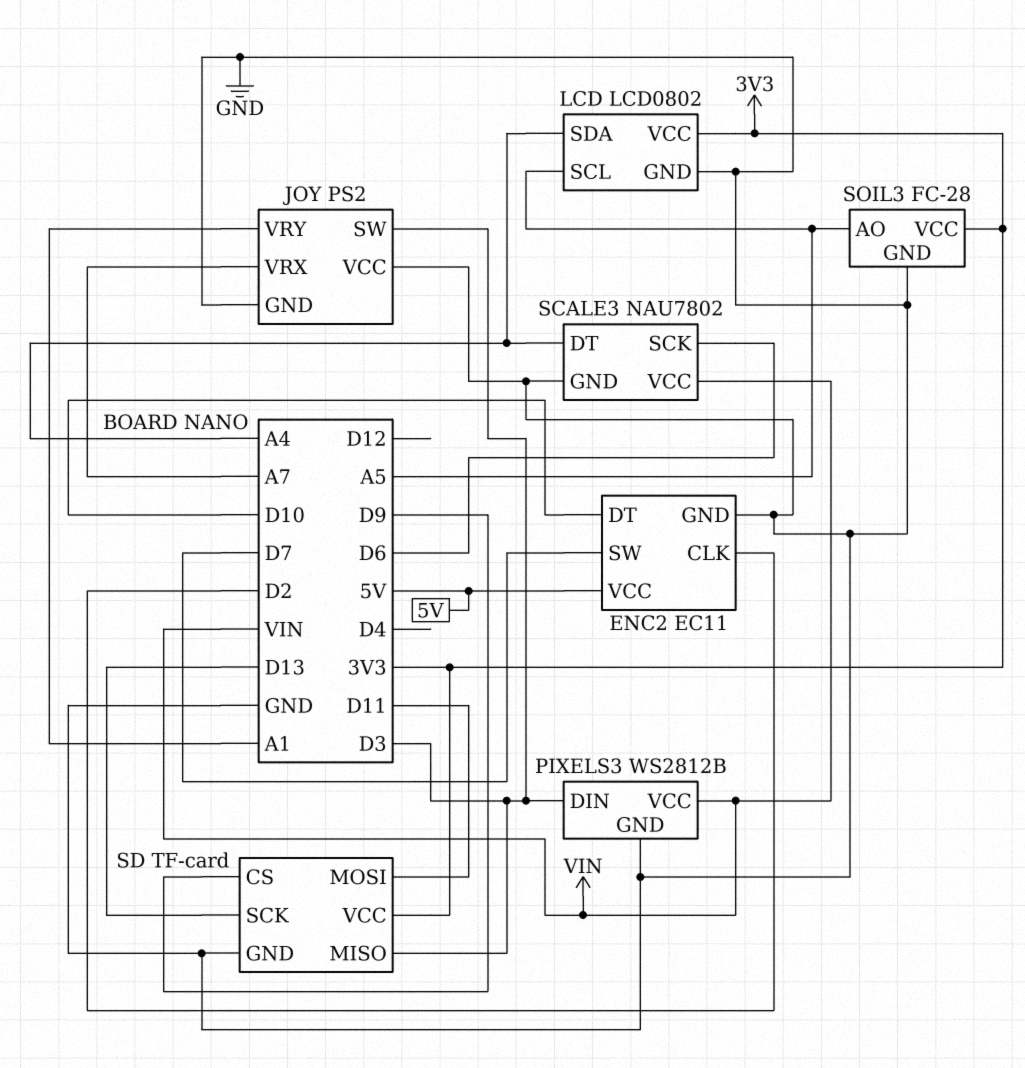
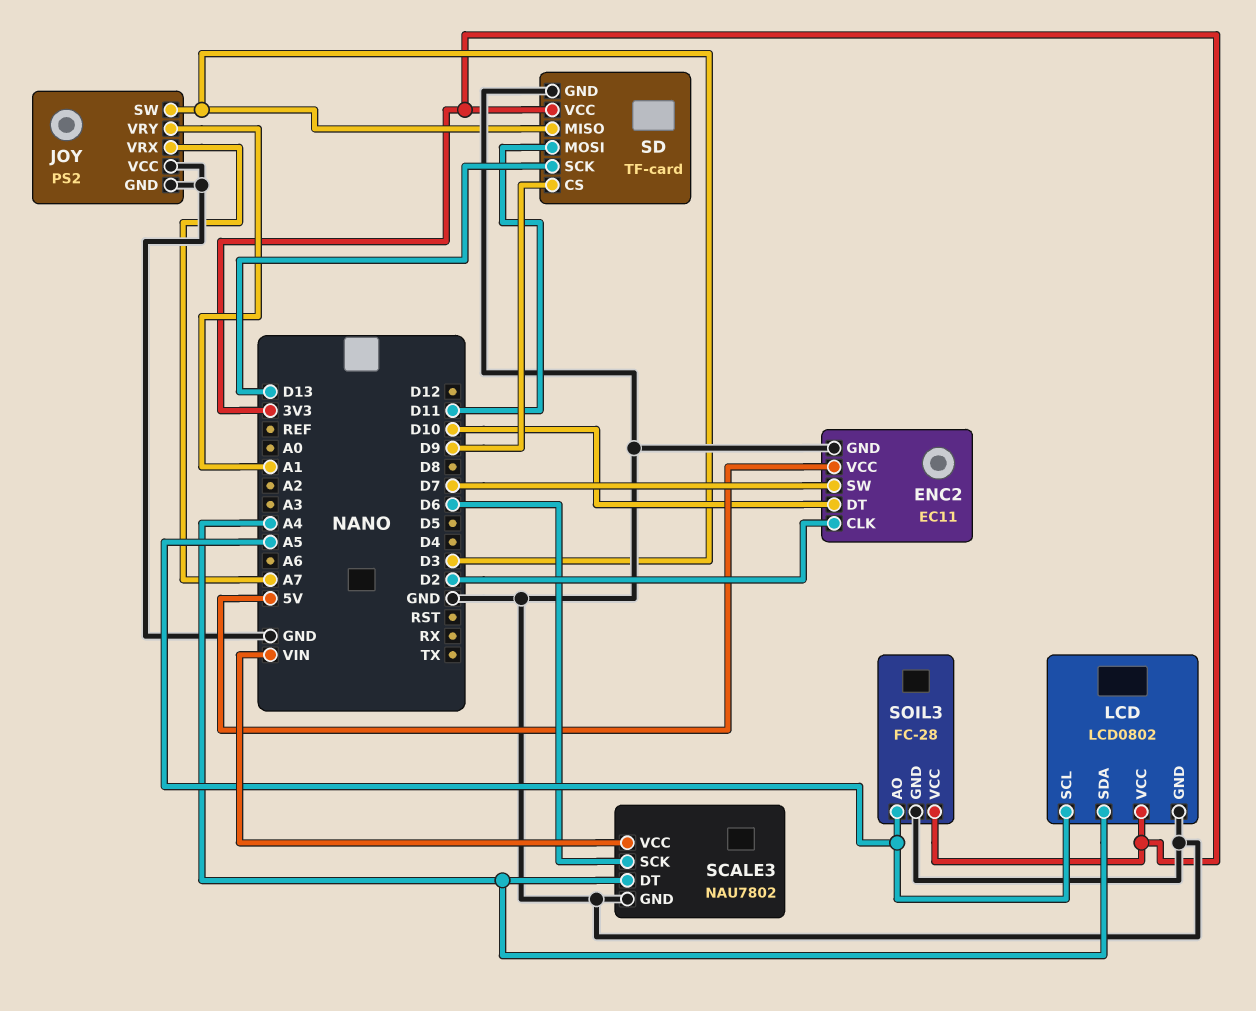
PIXELS3: WS2812B -> none
PIXELS3 pin DIN: D3 -> none
PIXELS3 pin GND: GND -> none
PIXELS3 pin VCC: VIN -> none

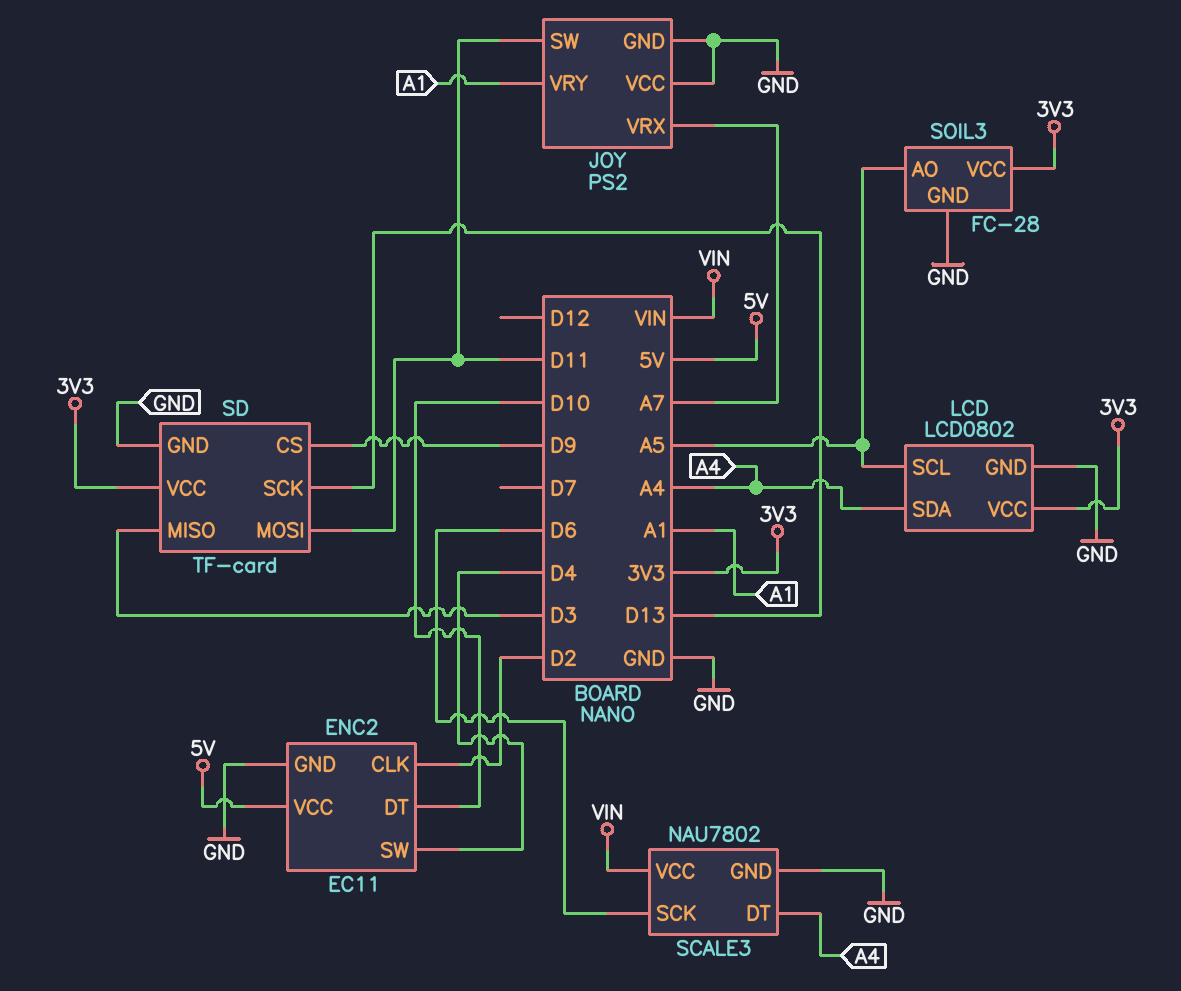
ENC2 pin SW: D7 -> D4
JOY pin SW: D3 -> D11

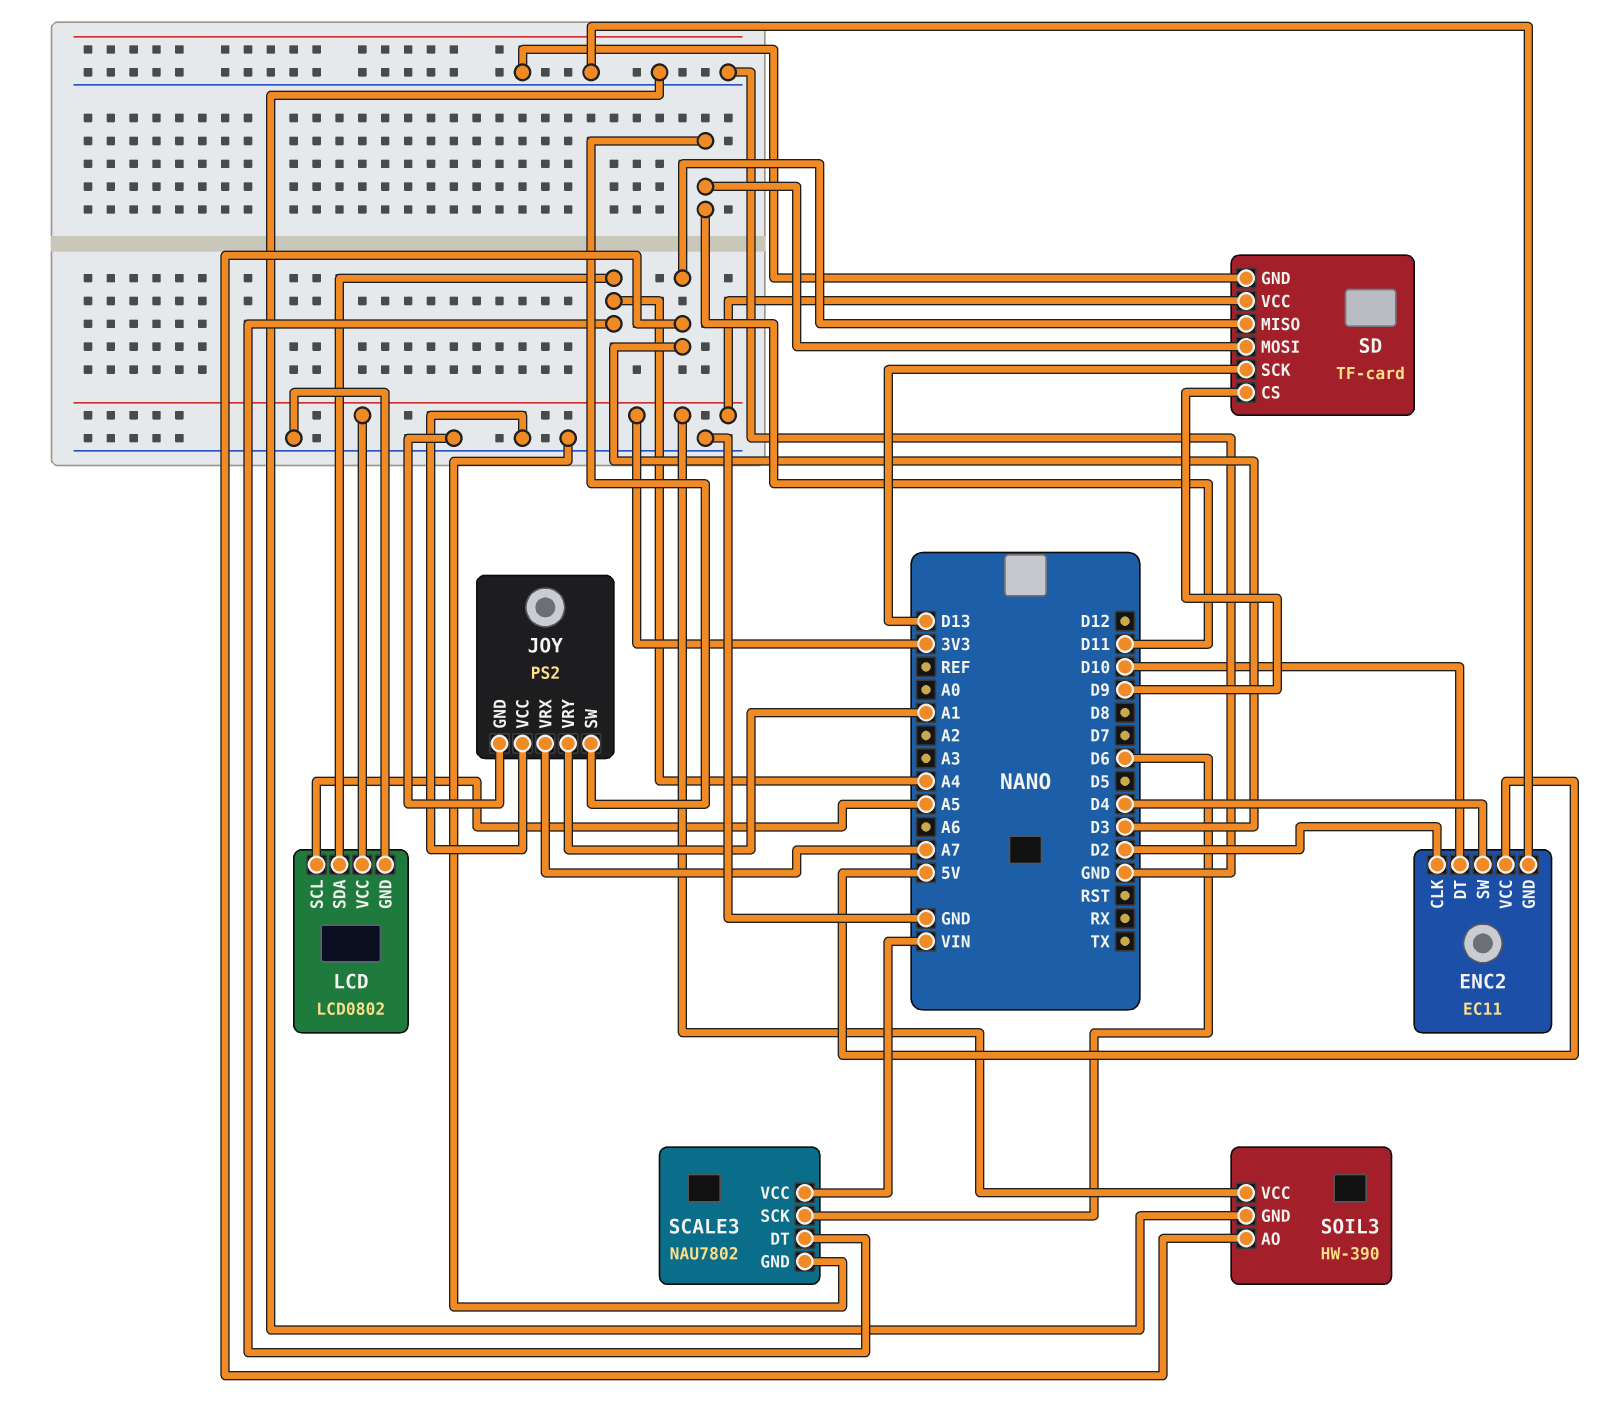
SOIL3: FC-28 -> HW-390
SOIL3 pin AO: A5 -> D3

